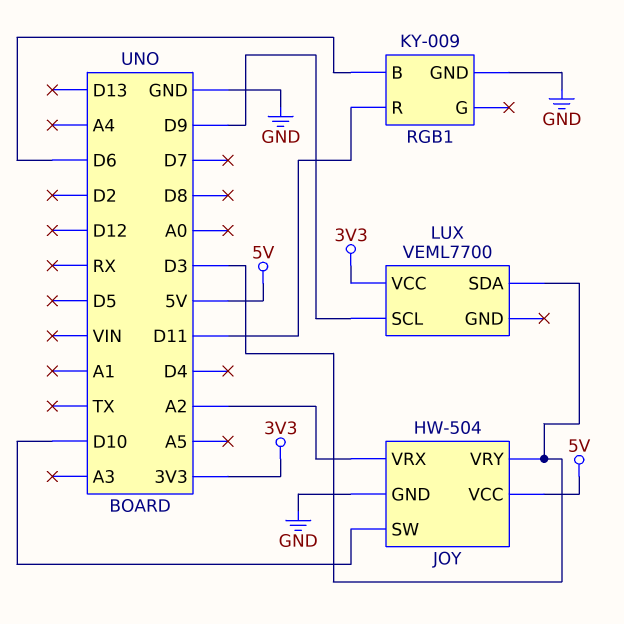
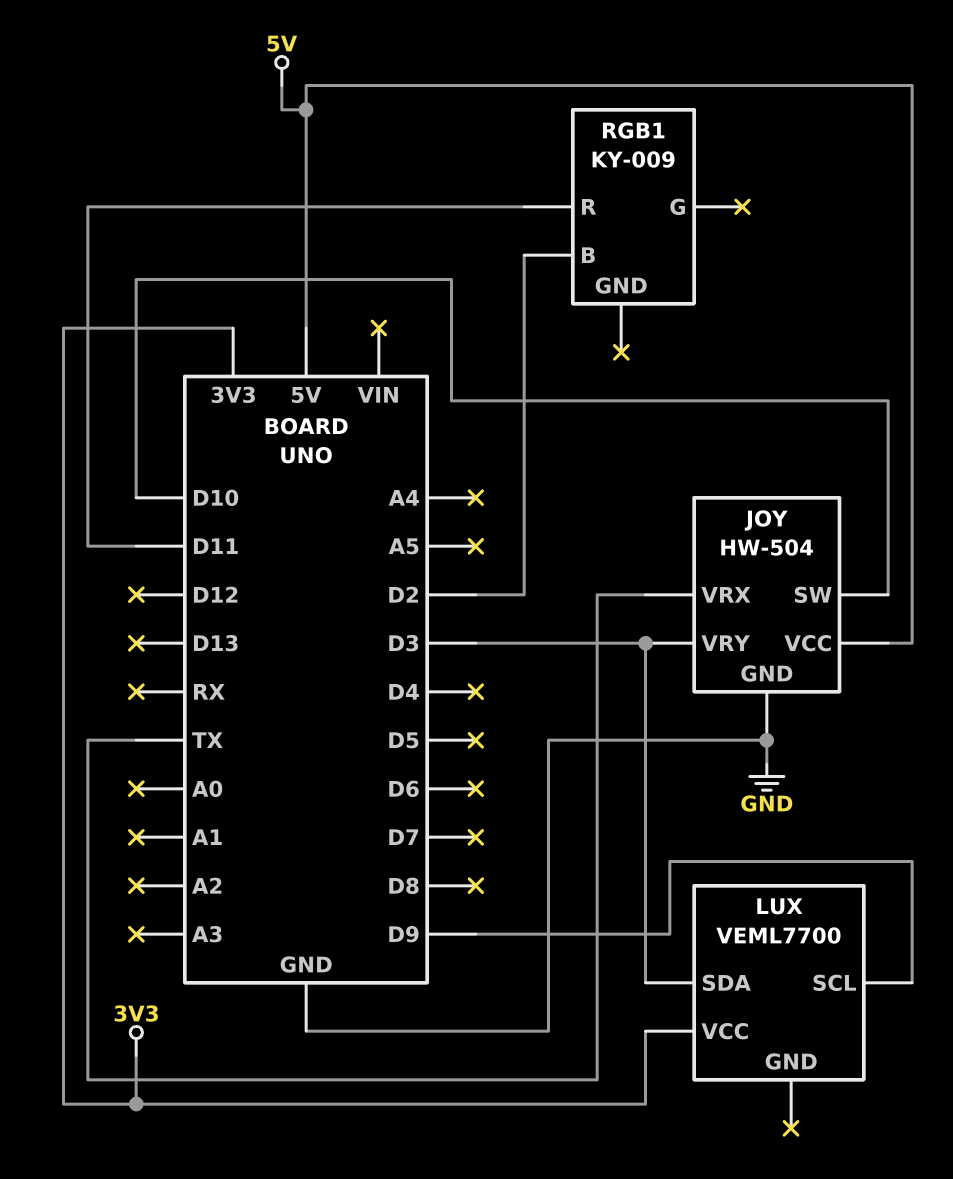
JOY pin VRX: A2 -> TX
RGB1 pin B: D6 -> D2
RGB1 pin GND: GND -> none

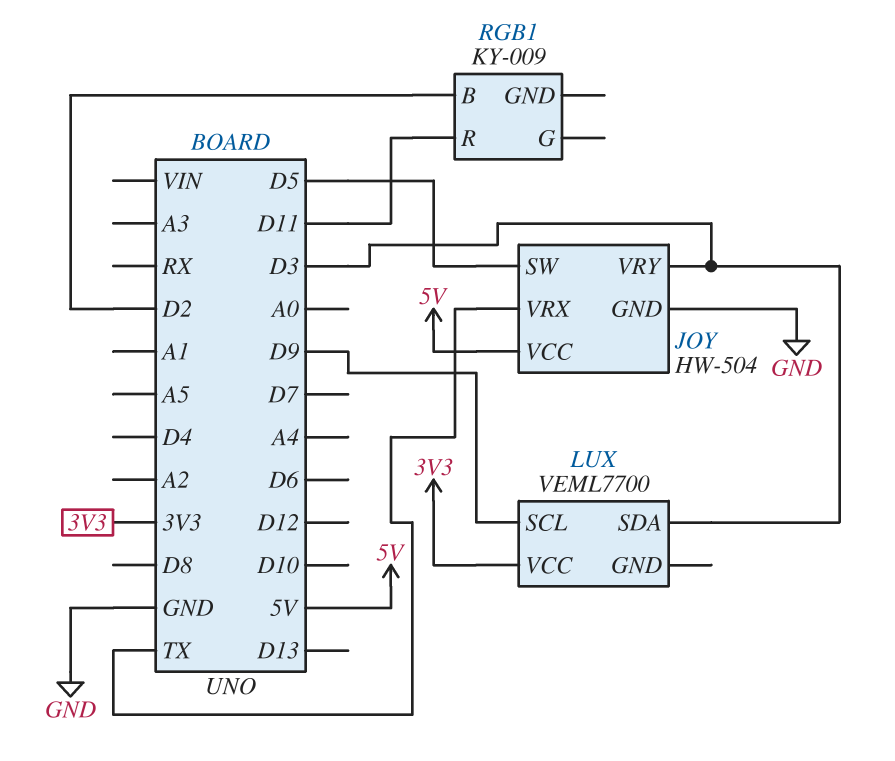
JOY pin SW: D10 -> D5

